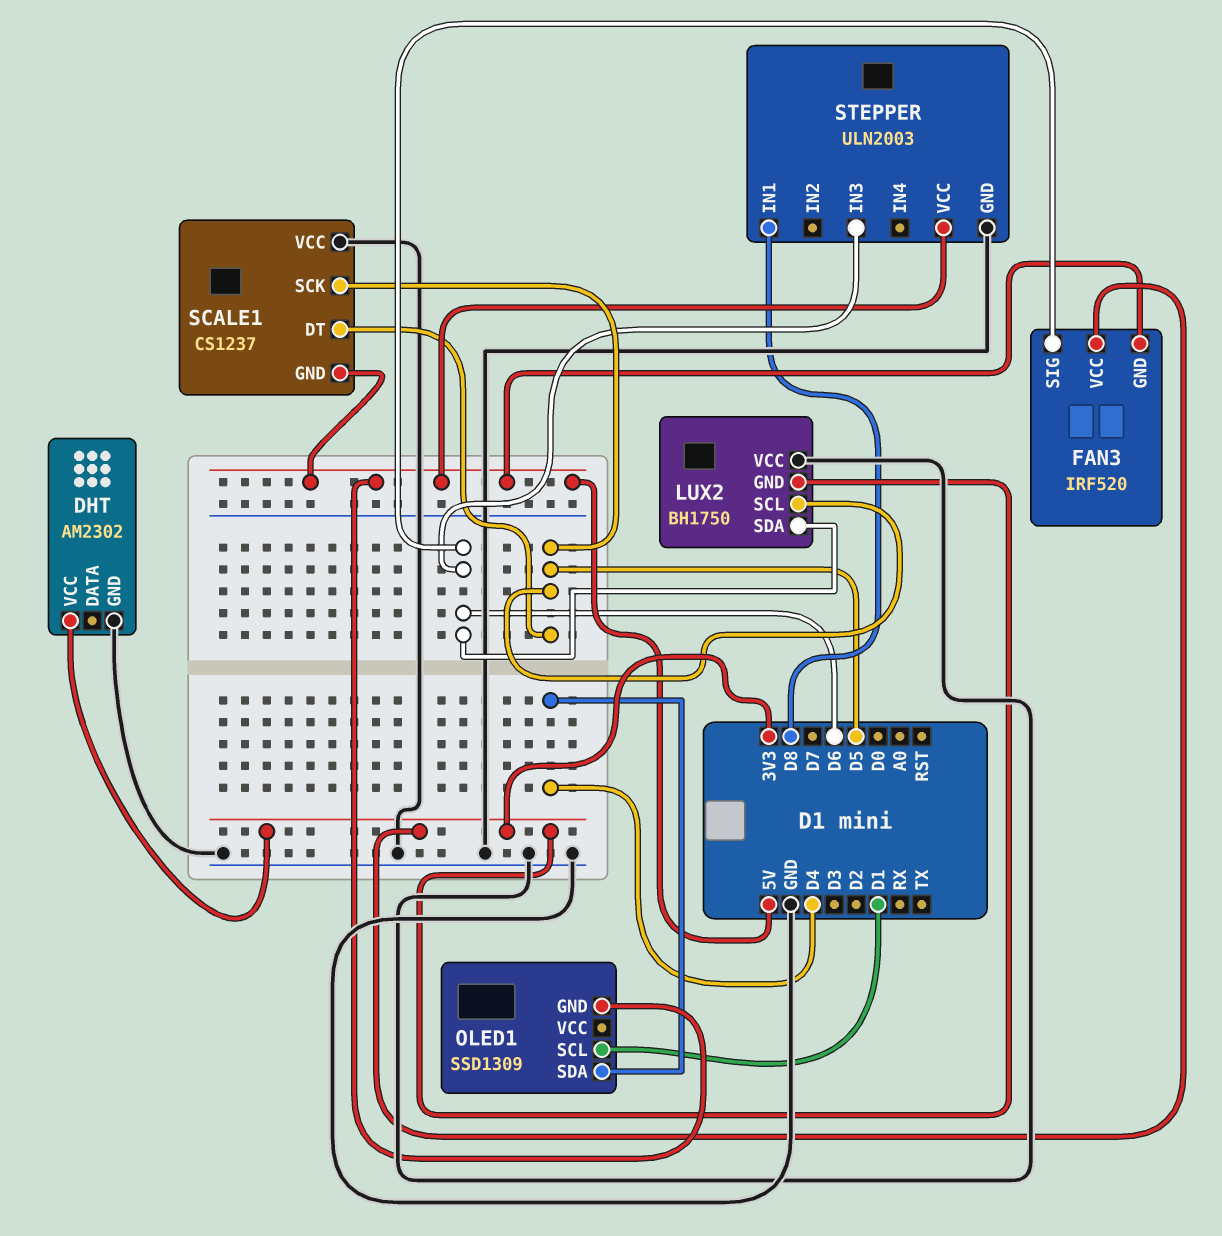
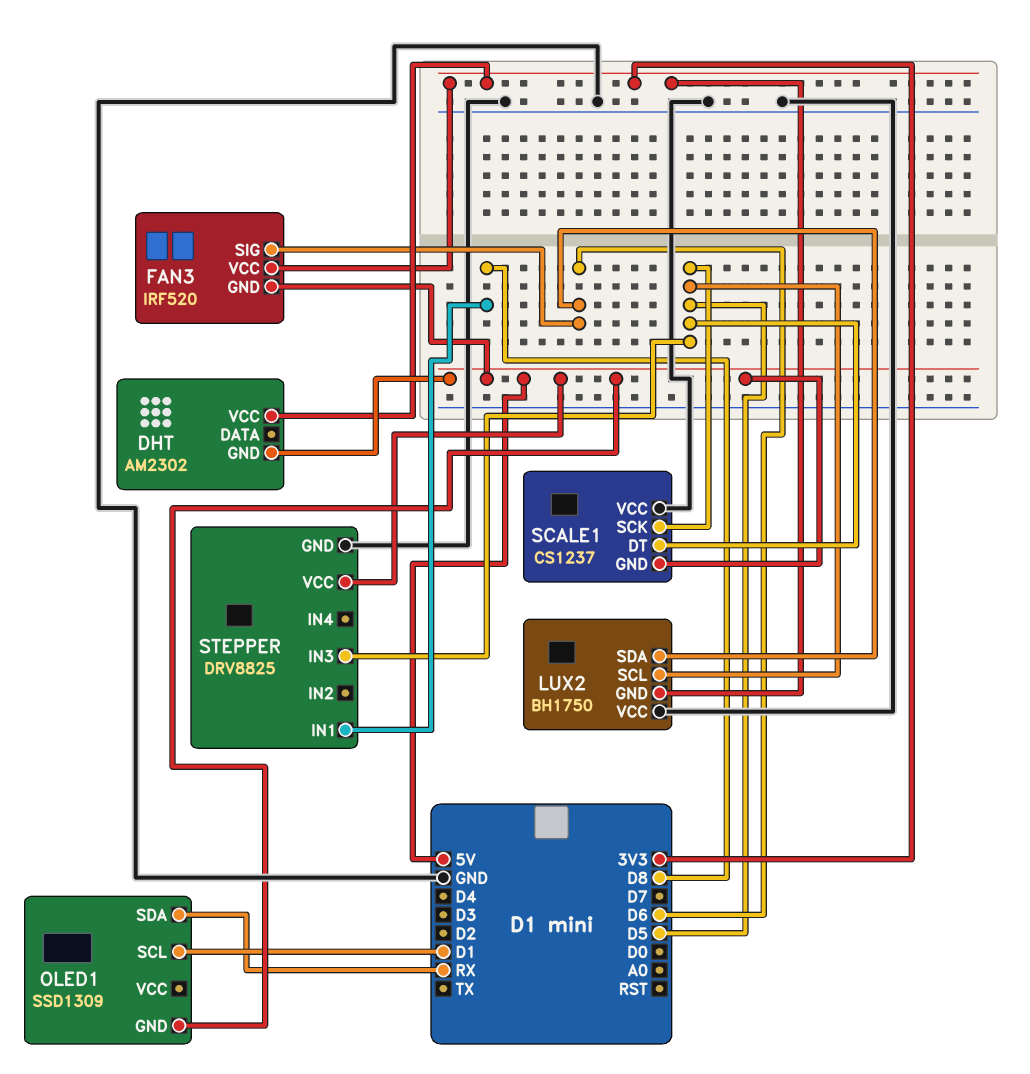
DHT pin GND: GND -> 5V
OLED1 pin SDA: D4 -> RX
STEPPER: ULN2003 -> DRV8825
STEPPER pin IN3: D6 -> D5

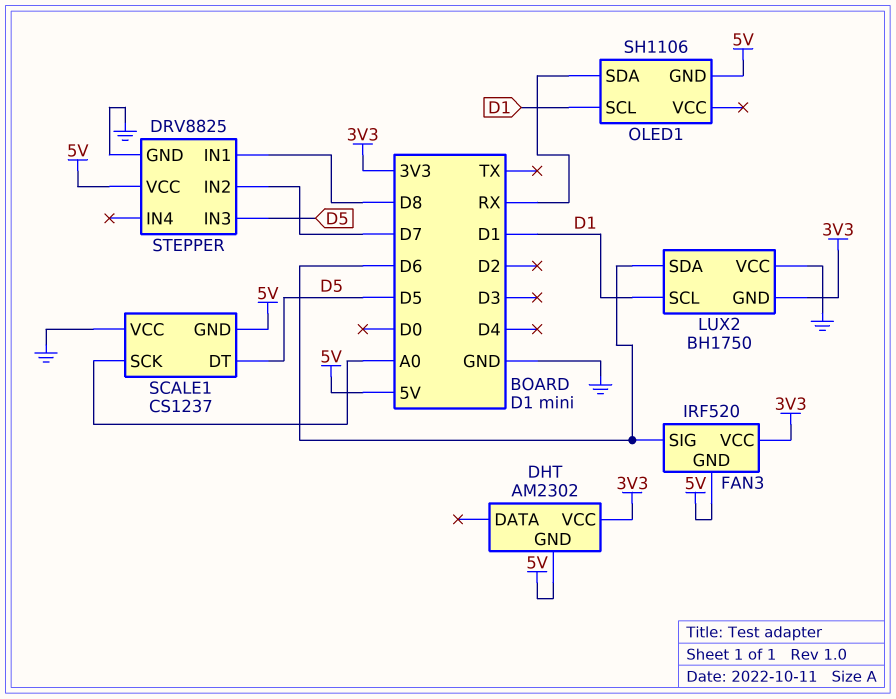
LUX2 pin SCL: D5 -> D1
OLED1: SSD1309 -> SH1106
SCALE1 pin SCK: D5 -> A0
STEPPER pin IN2: none -> D7

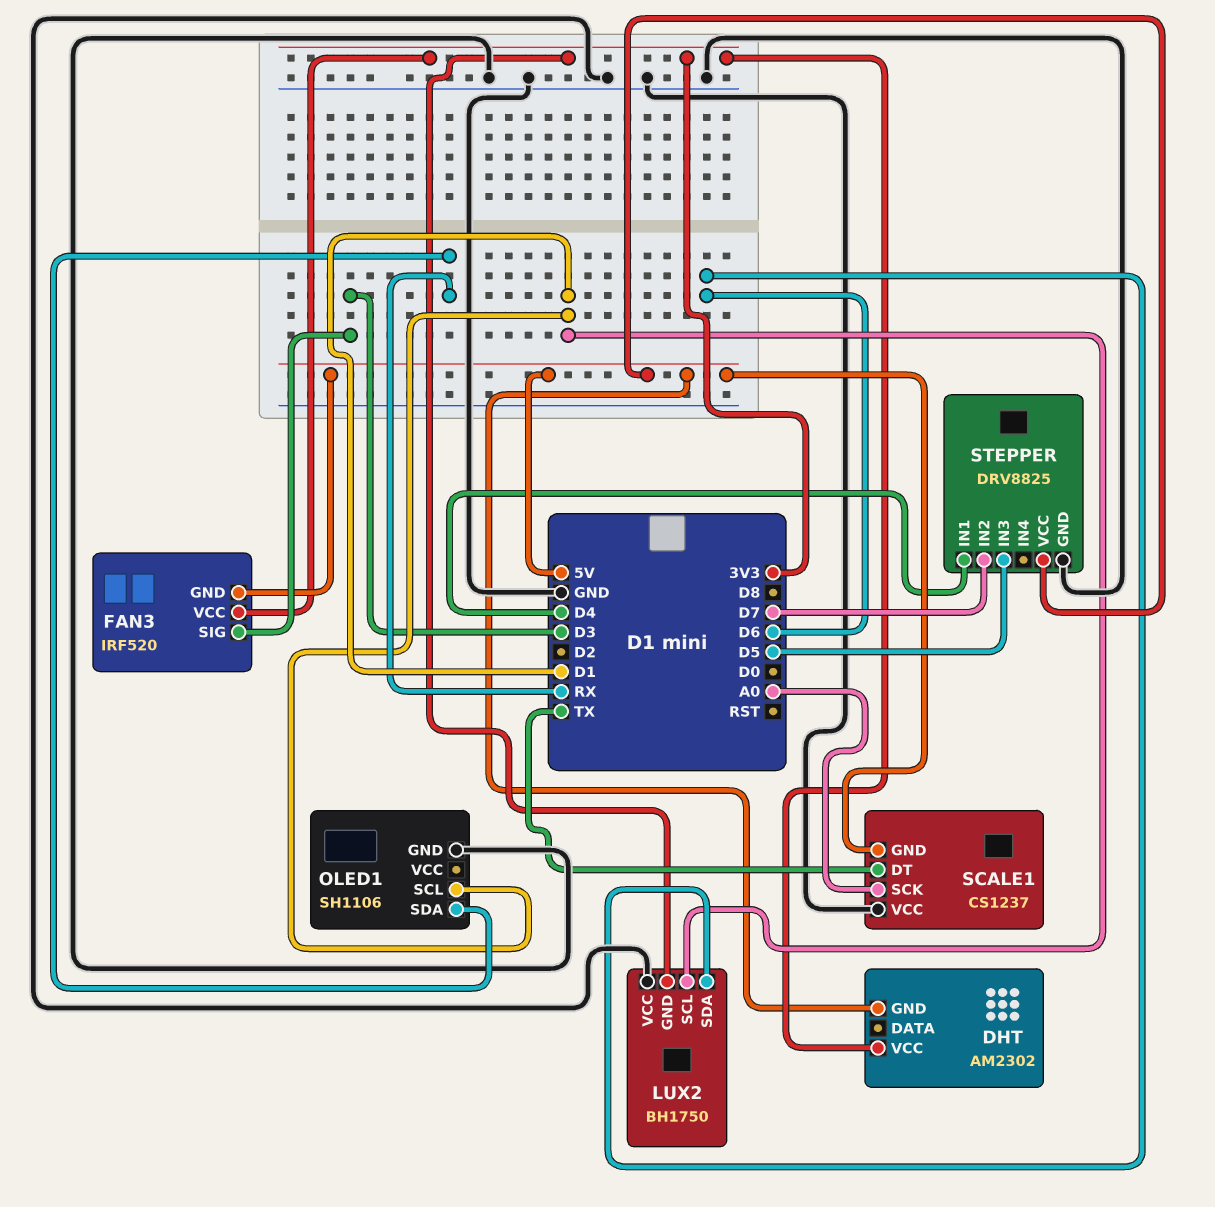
FAN3 pin SIG: D6 -> D3
OLED1 pin GND: 5V -> GND
SCALE1 pin DT: D5 -> TX
STEPPER pin IN1: D8 -> D4

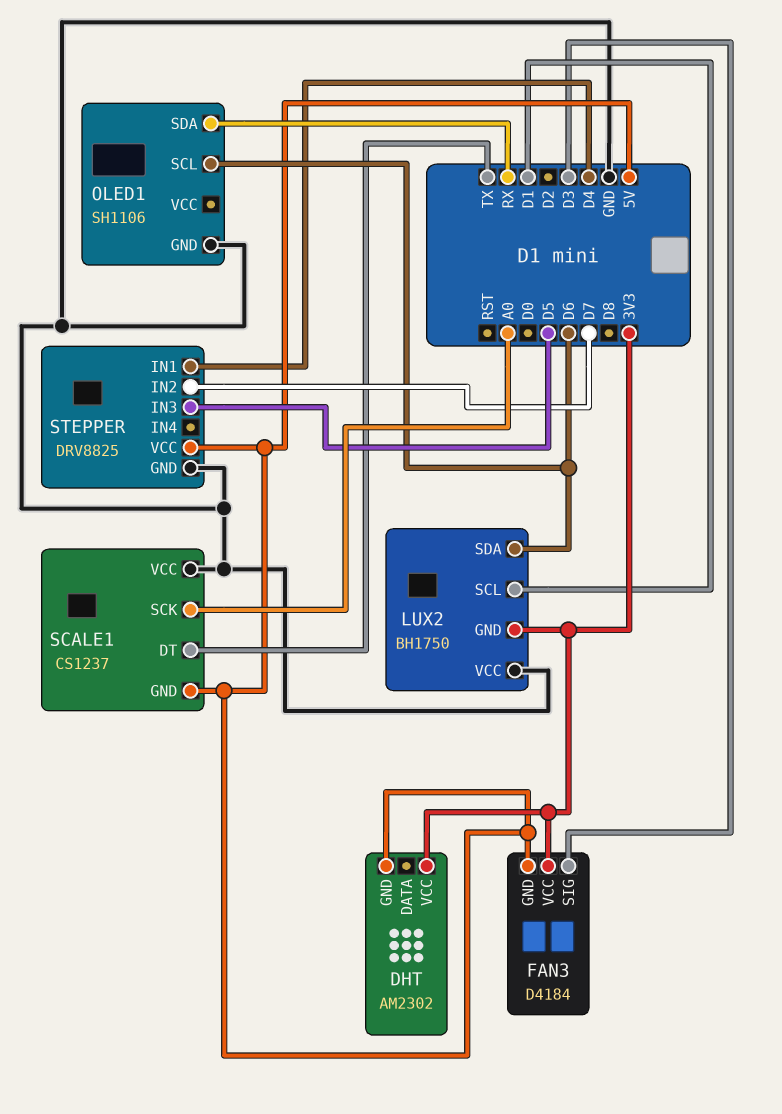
FAN3: IRF520 -> D4184
OLED1 pin SCL: D1 -> D6

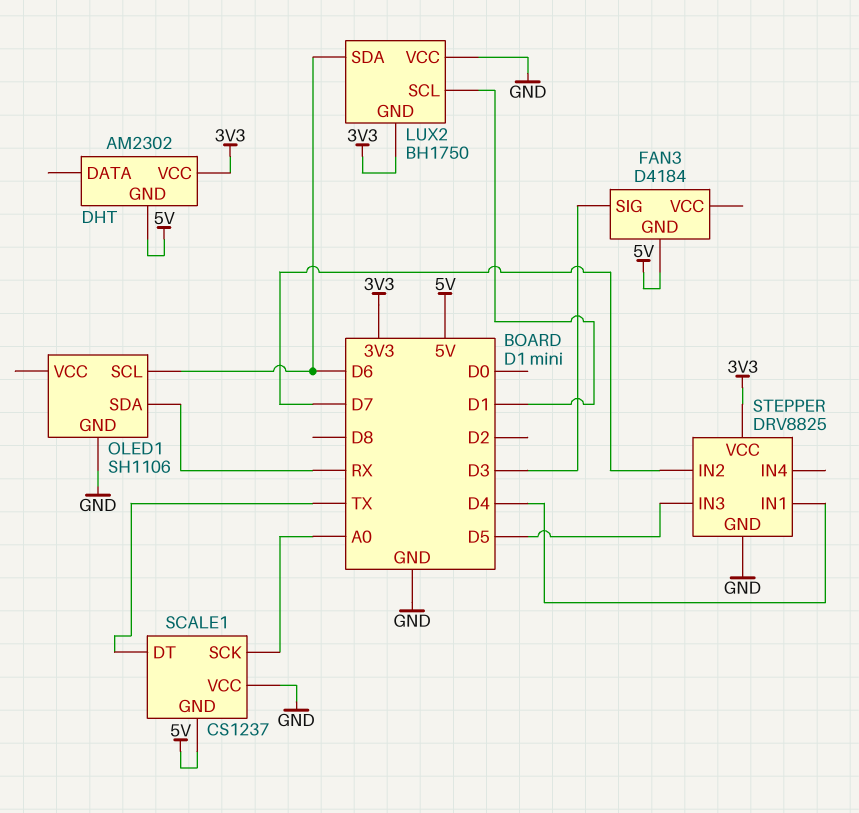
FAN3 pin VCC: 3V3 -> none
STEPPER pin VCC: 5V -> 3V3

